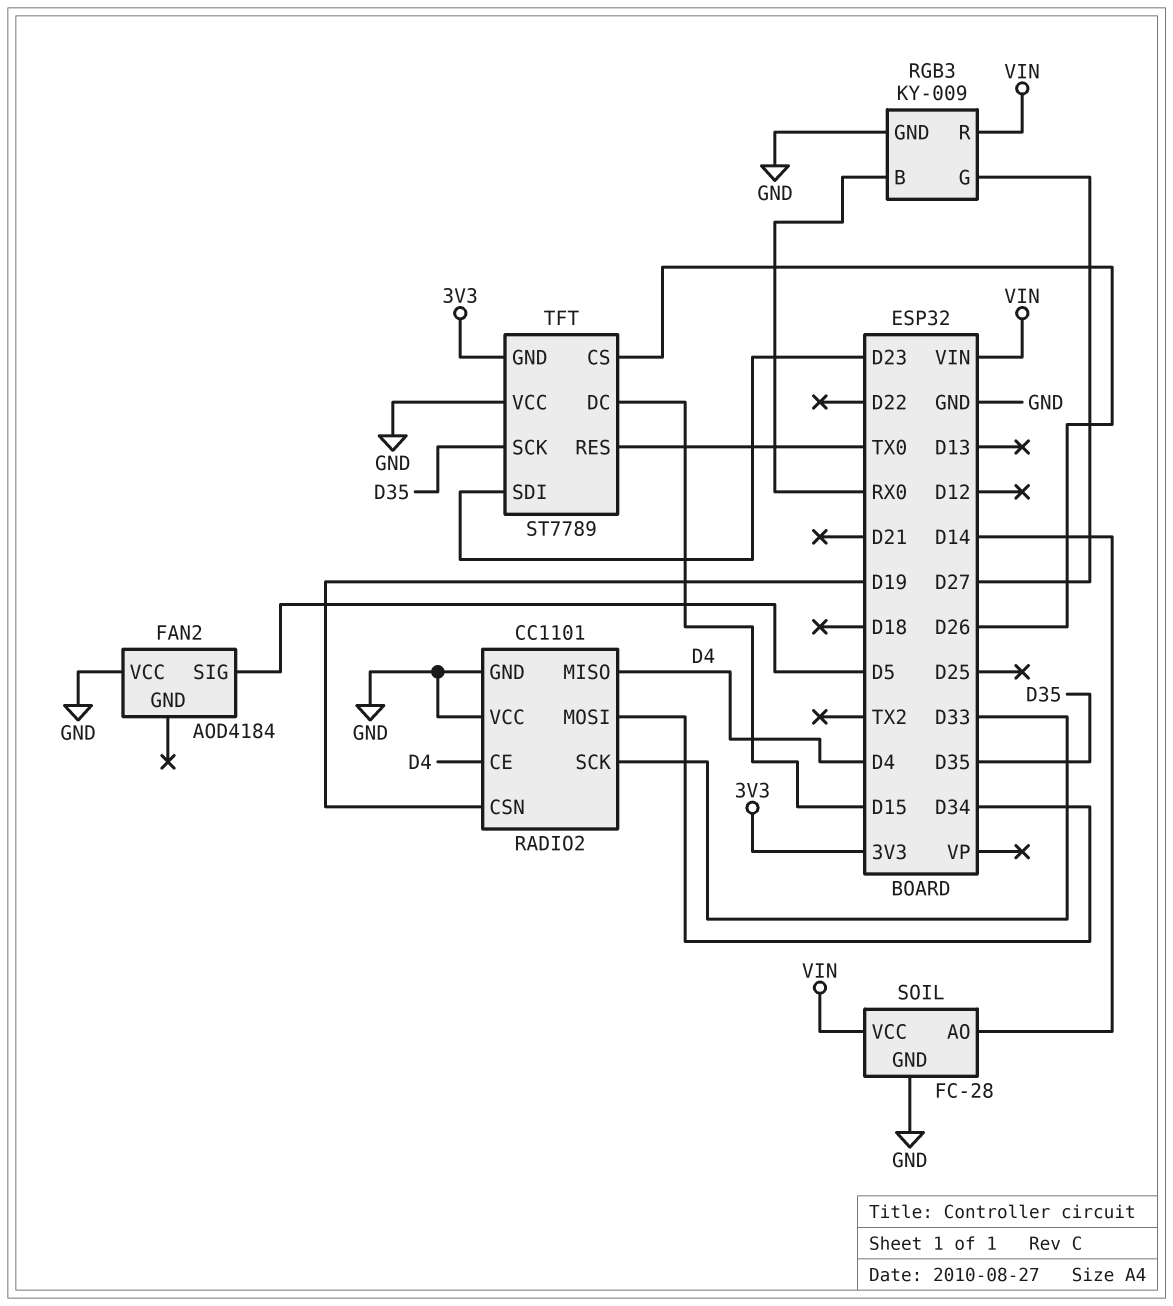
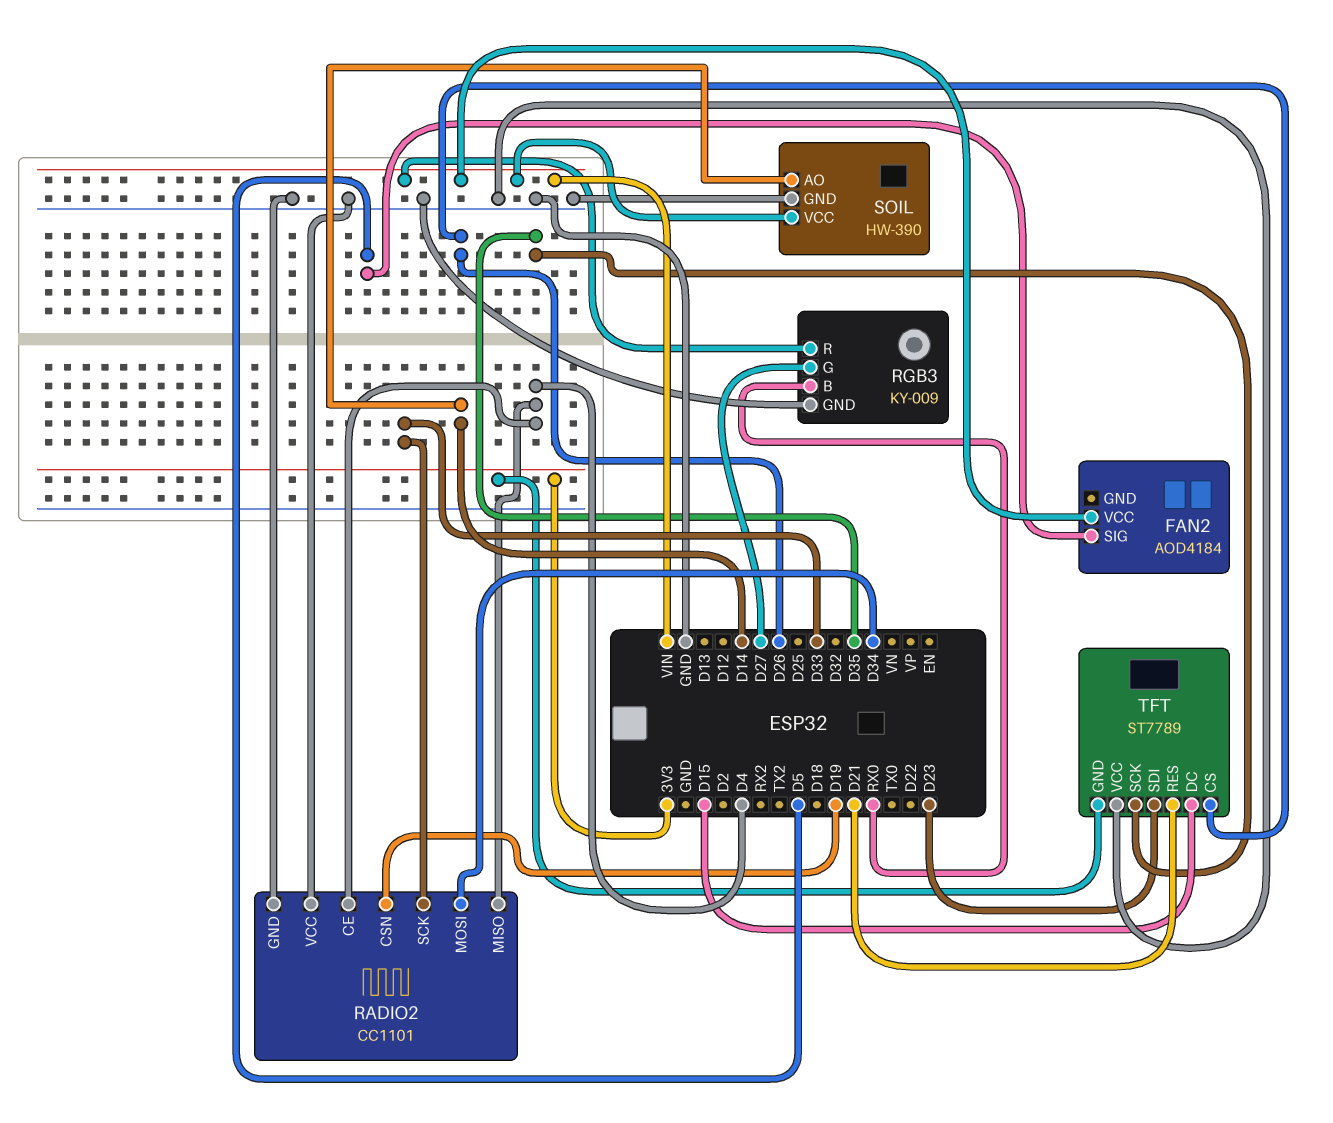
FAN2 pin VCC: GND -> VIN
SOIL: FC-28 -> HW-390
TFT pin RES: TX0 -> D21

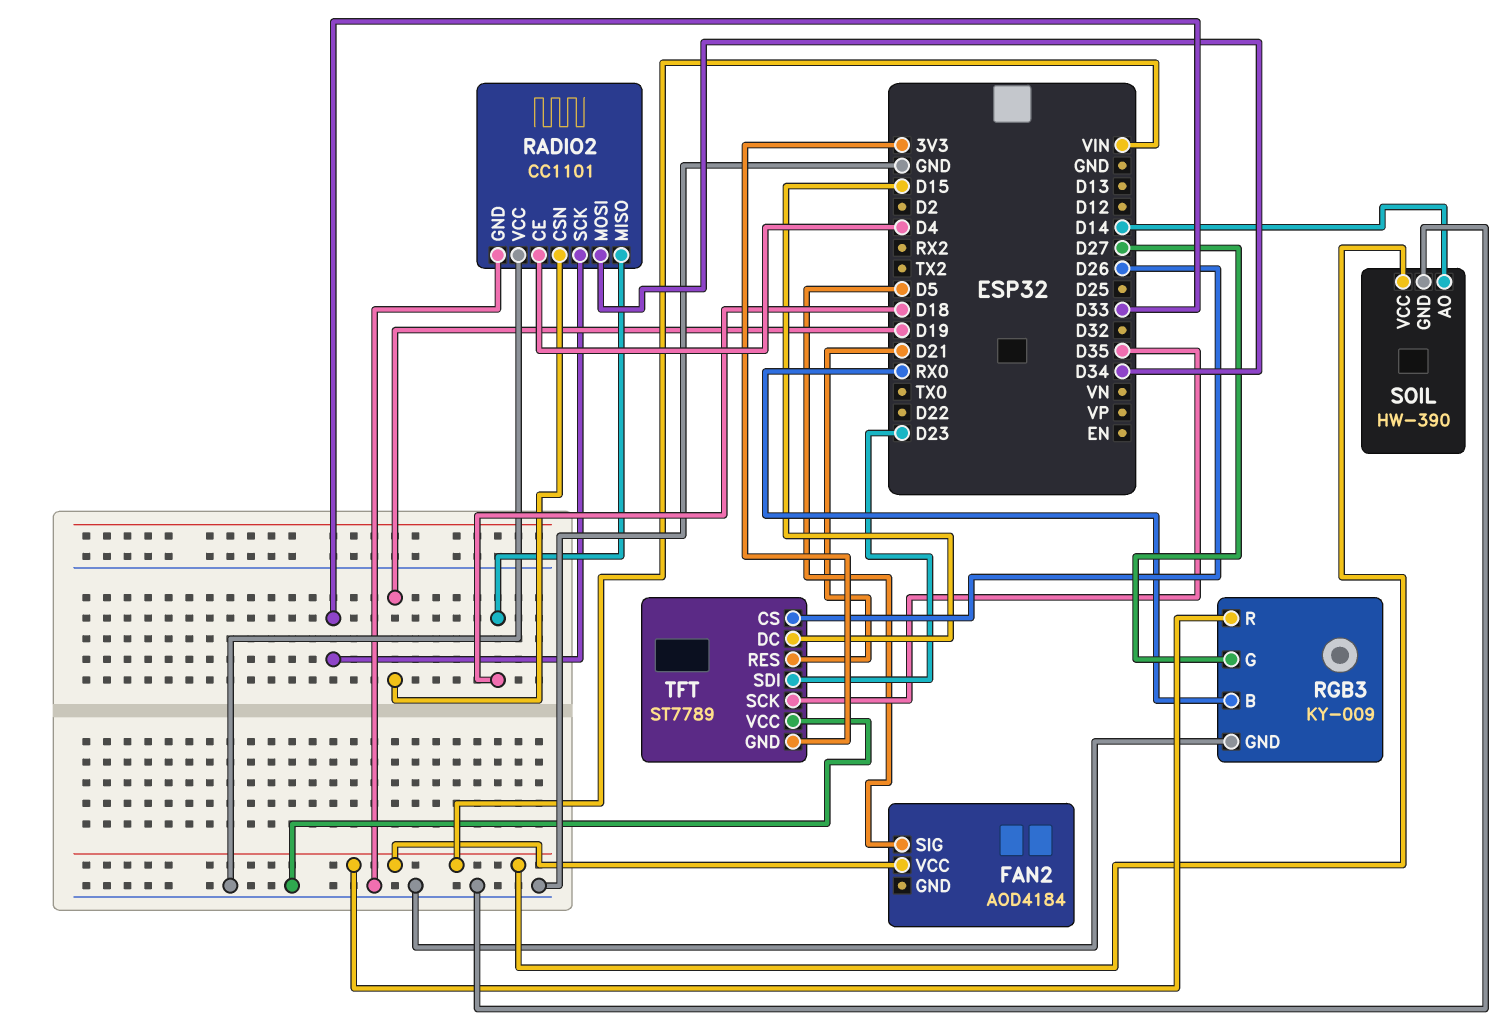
RADIO2 pin MISO: D4 -> D18

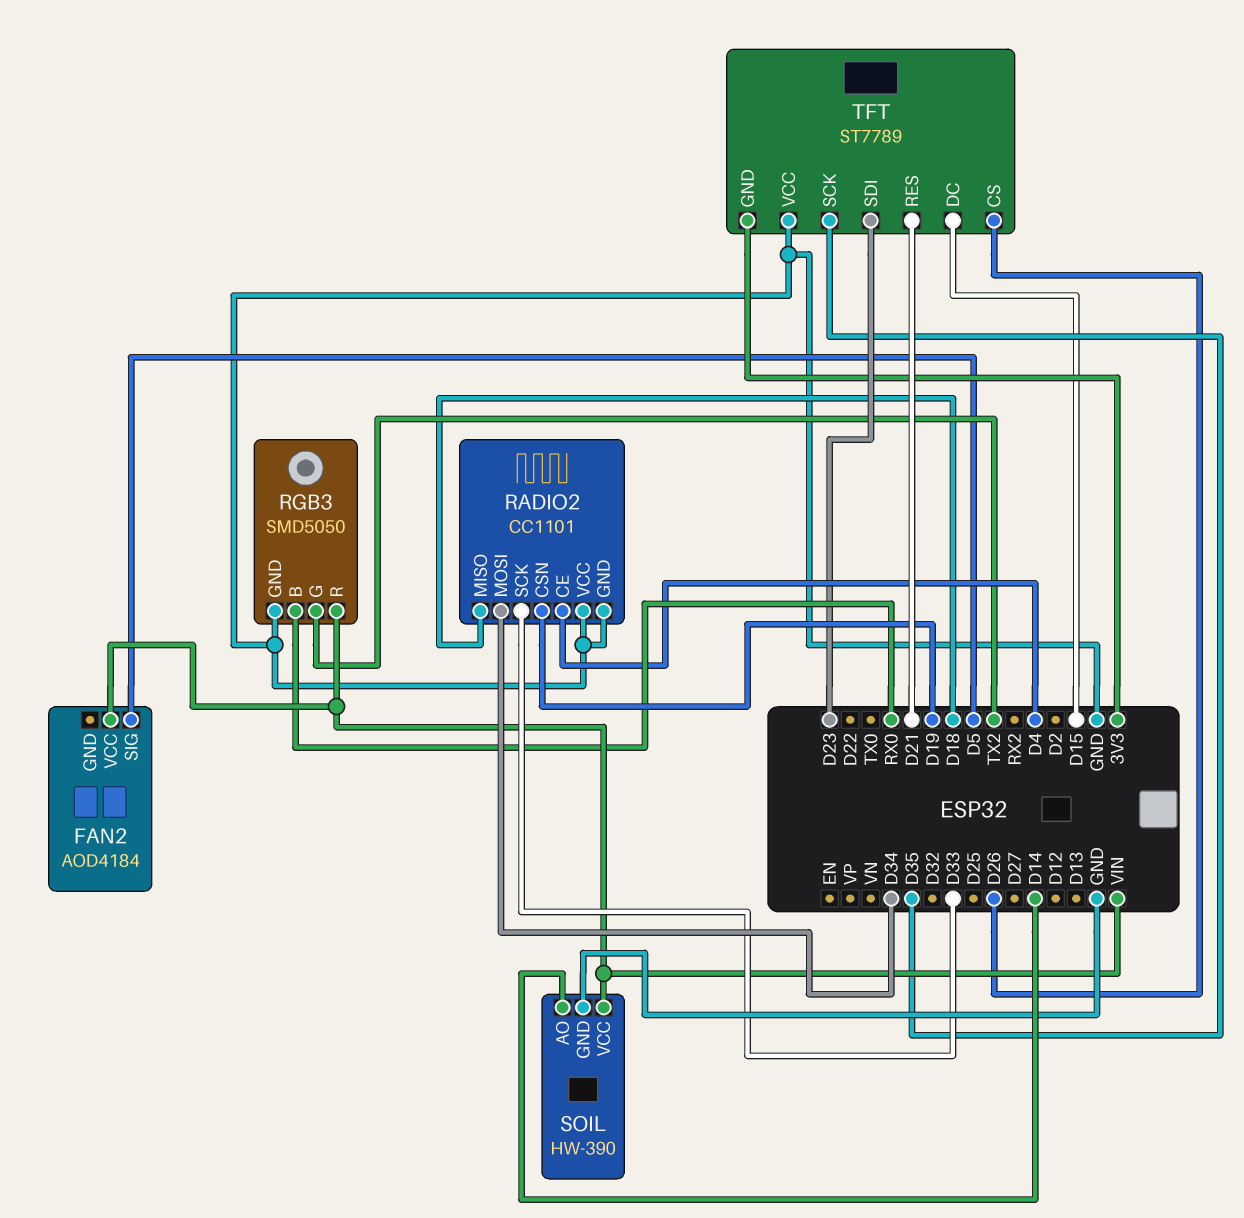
RGB3: KY-009 -> SMD5050
RGB3 pin G: D27 -> TX2

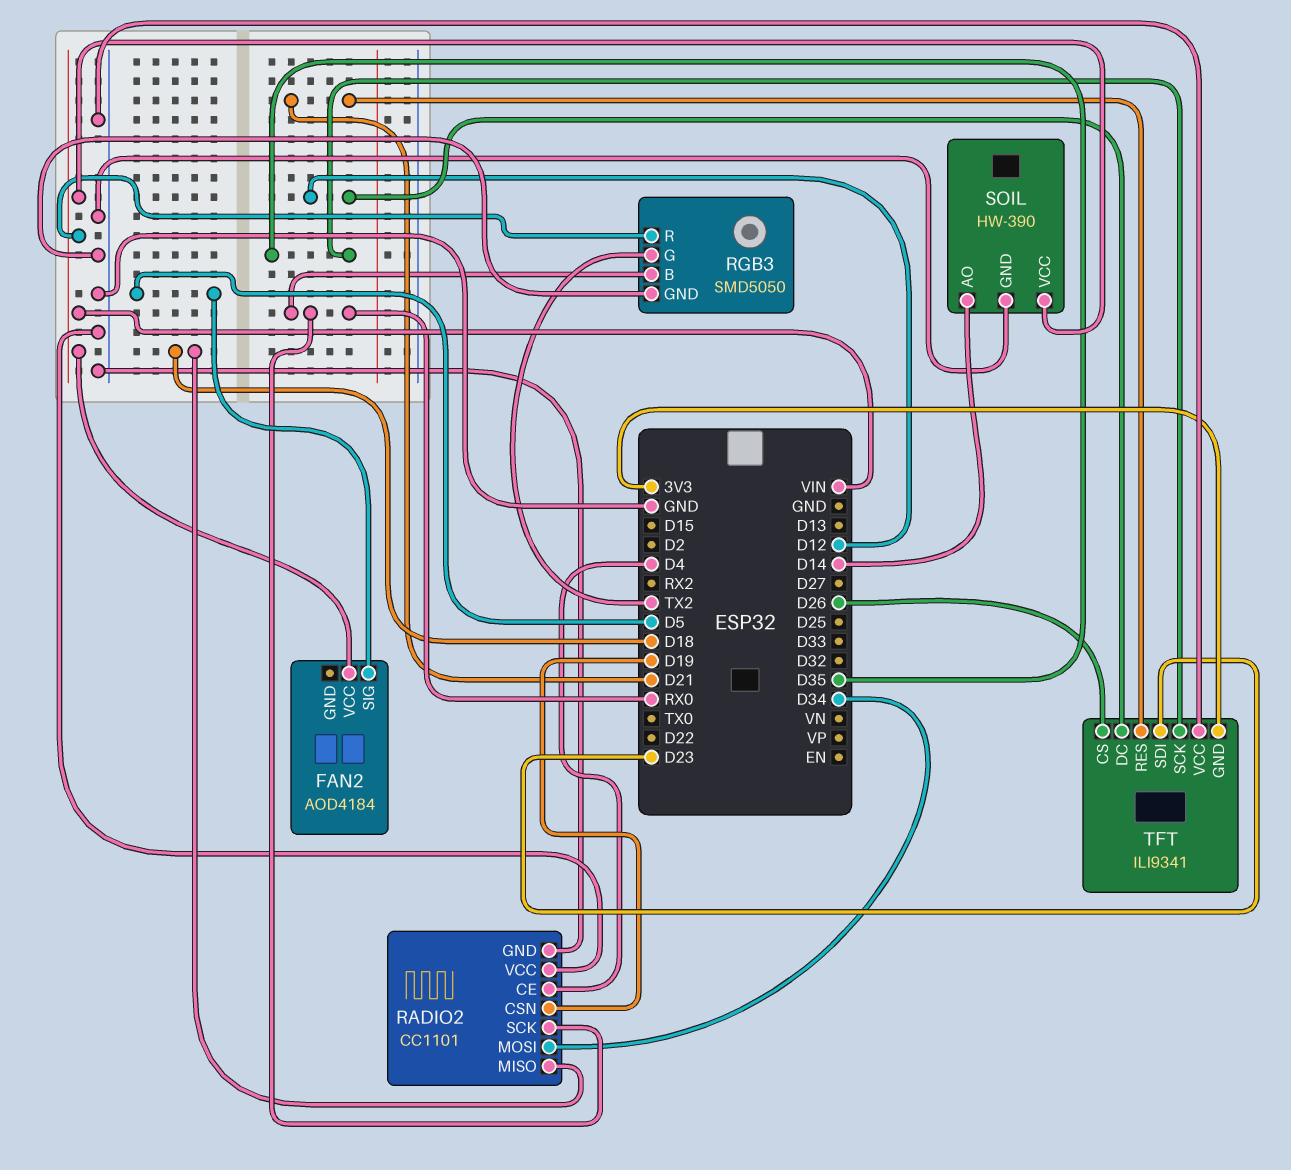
RADIO2 pin SCK: D33 -> RX0
TFT: ST7789 -> ILI9341
TFT pin DC: D15 -> D12

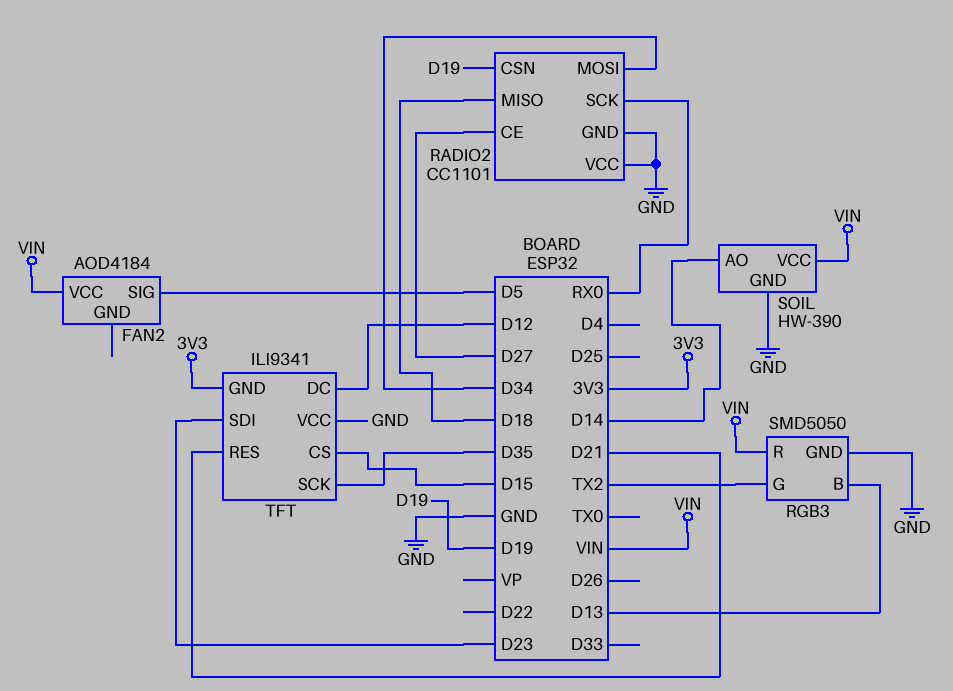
RADIO2 pin CE: D4 -> D27
RGB3 pin B: RX0 -> D13
TFT pin CS: D26 -> D15

